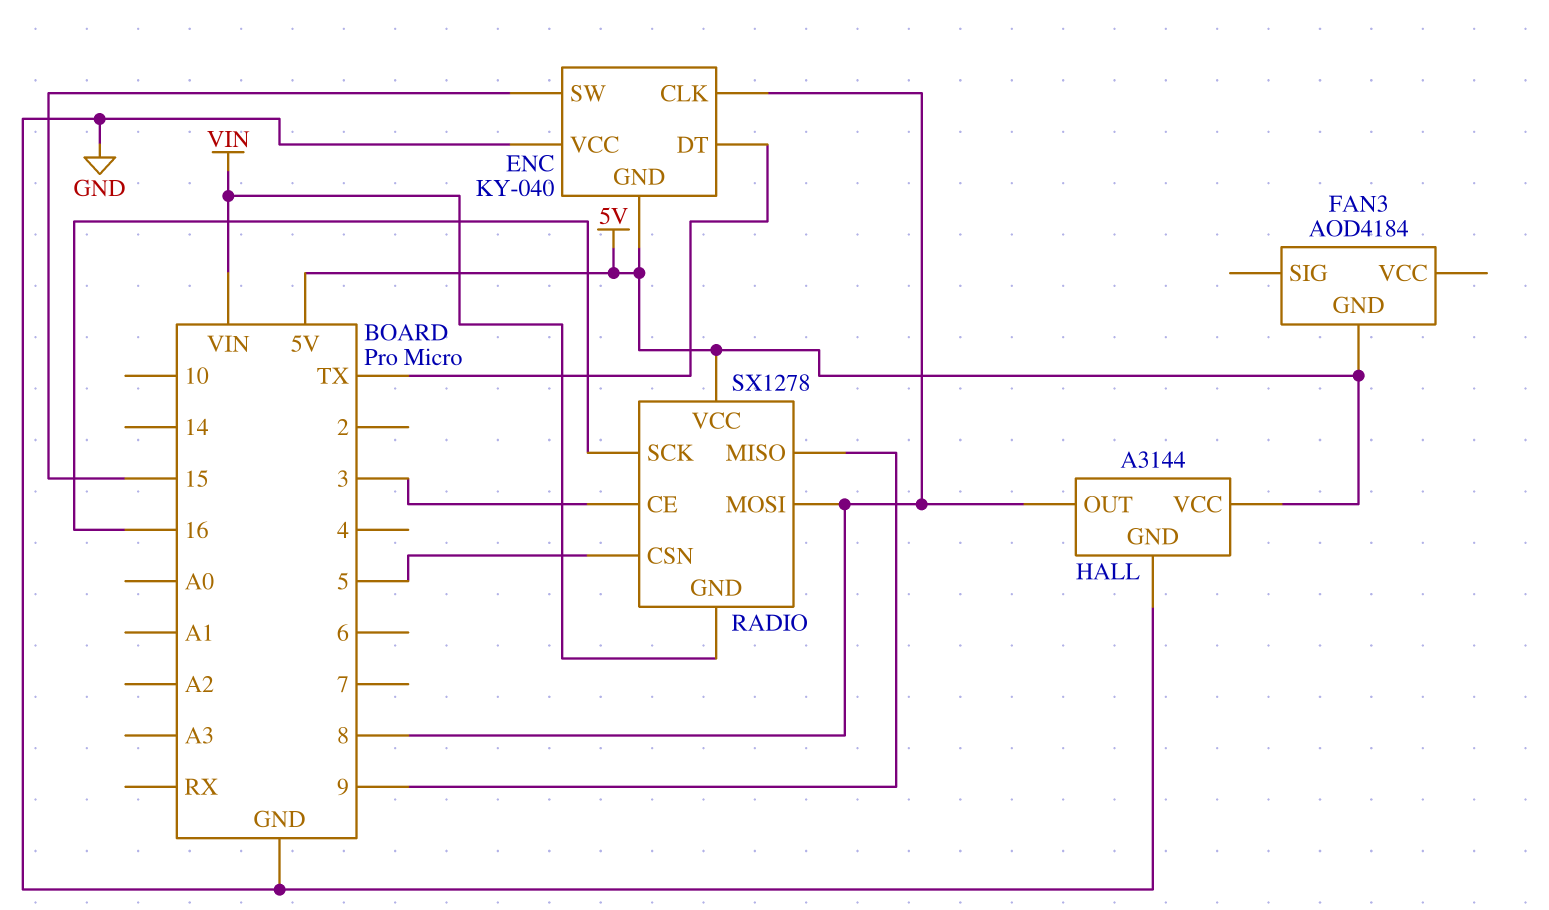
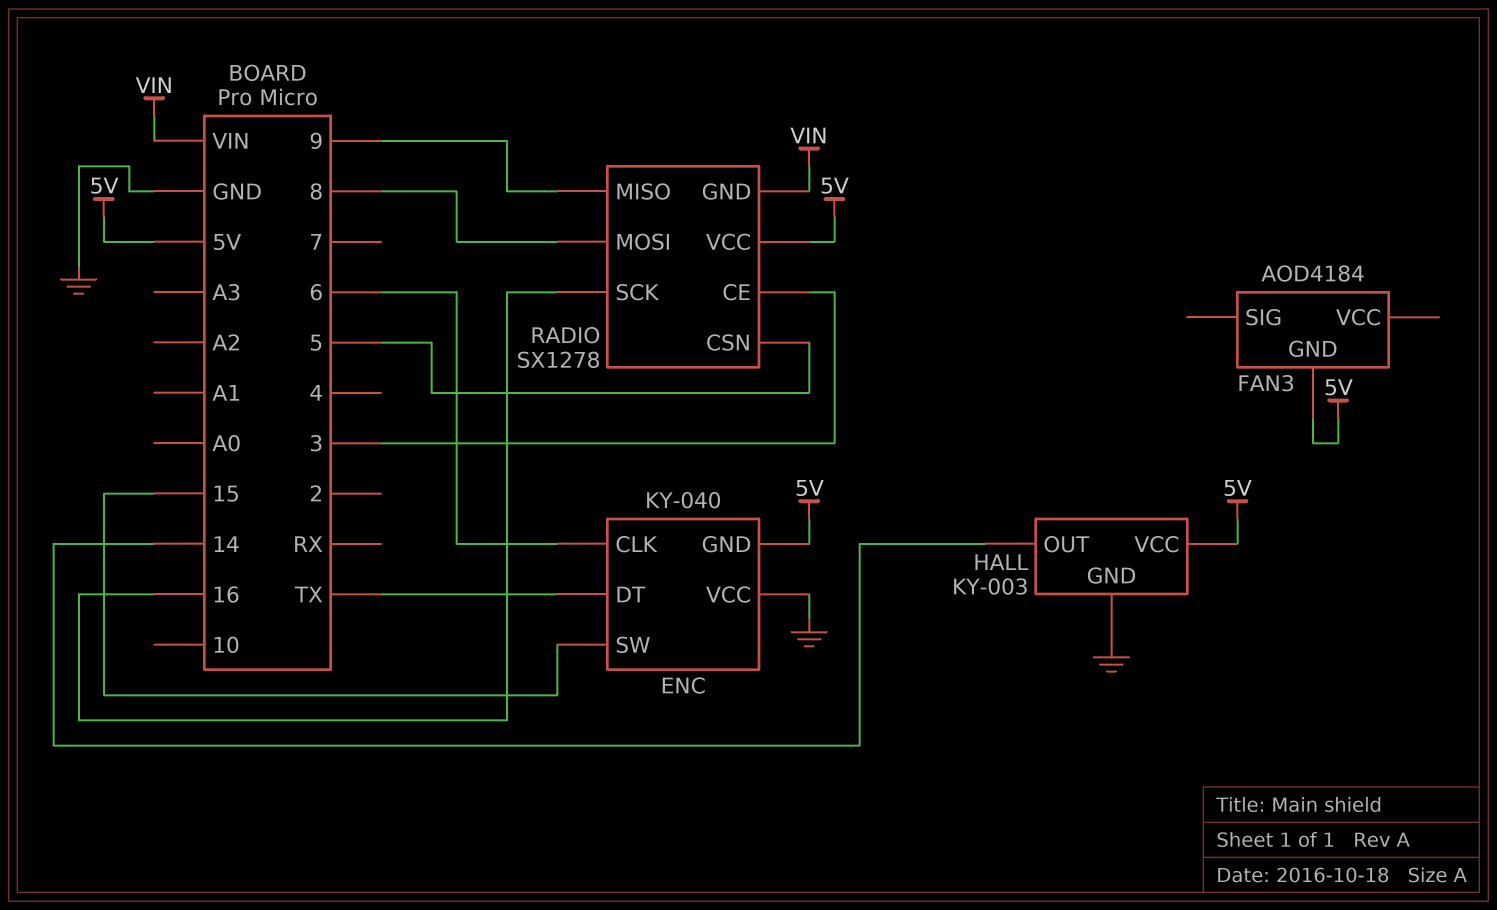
ENC pin CLK: 8 -> 6
HALL: A3144 -> KY-003
HALL pin OUT: 8 -> 14

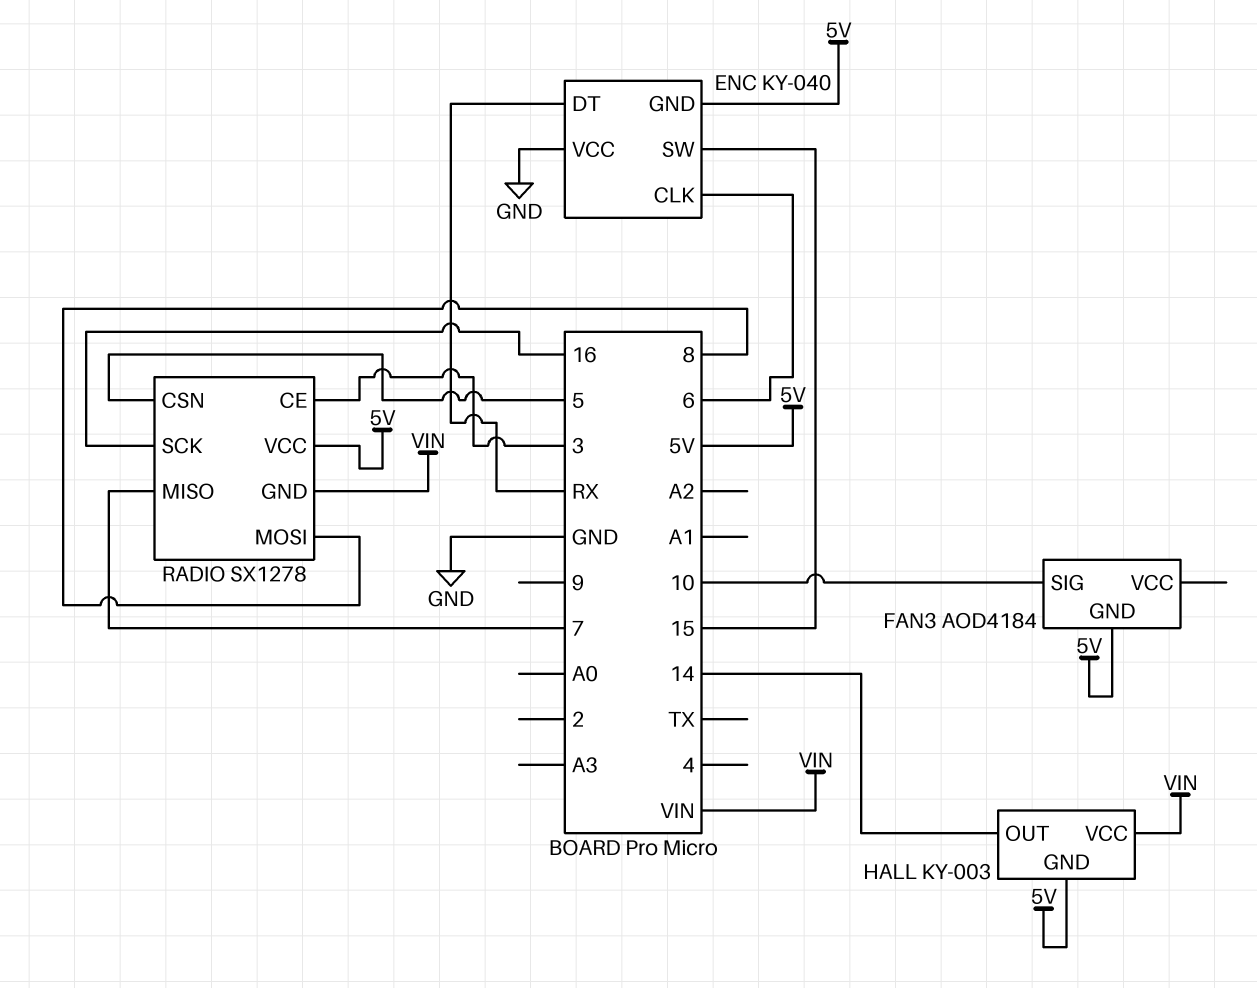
ENC pin DT: TX -> RX
FAN3 pin SIG: none -> 10
HALL pin GND: GND -> 5V
HALL pin VCC: 5V -> VIN
RADIO pin MISO: 9 -> 7

